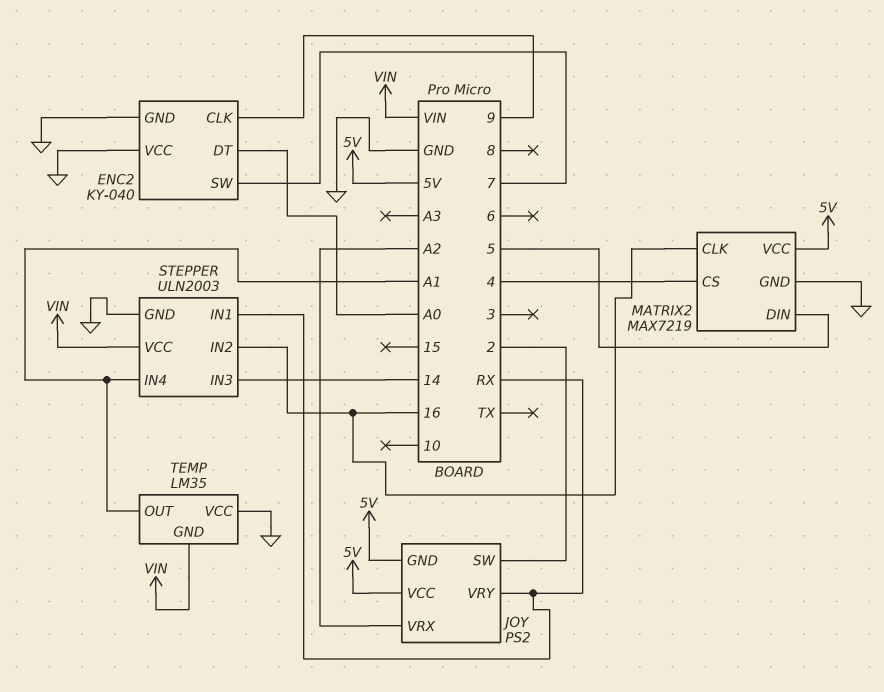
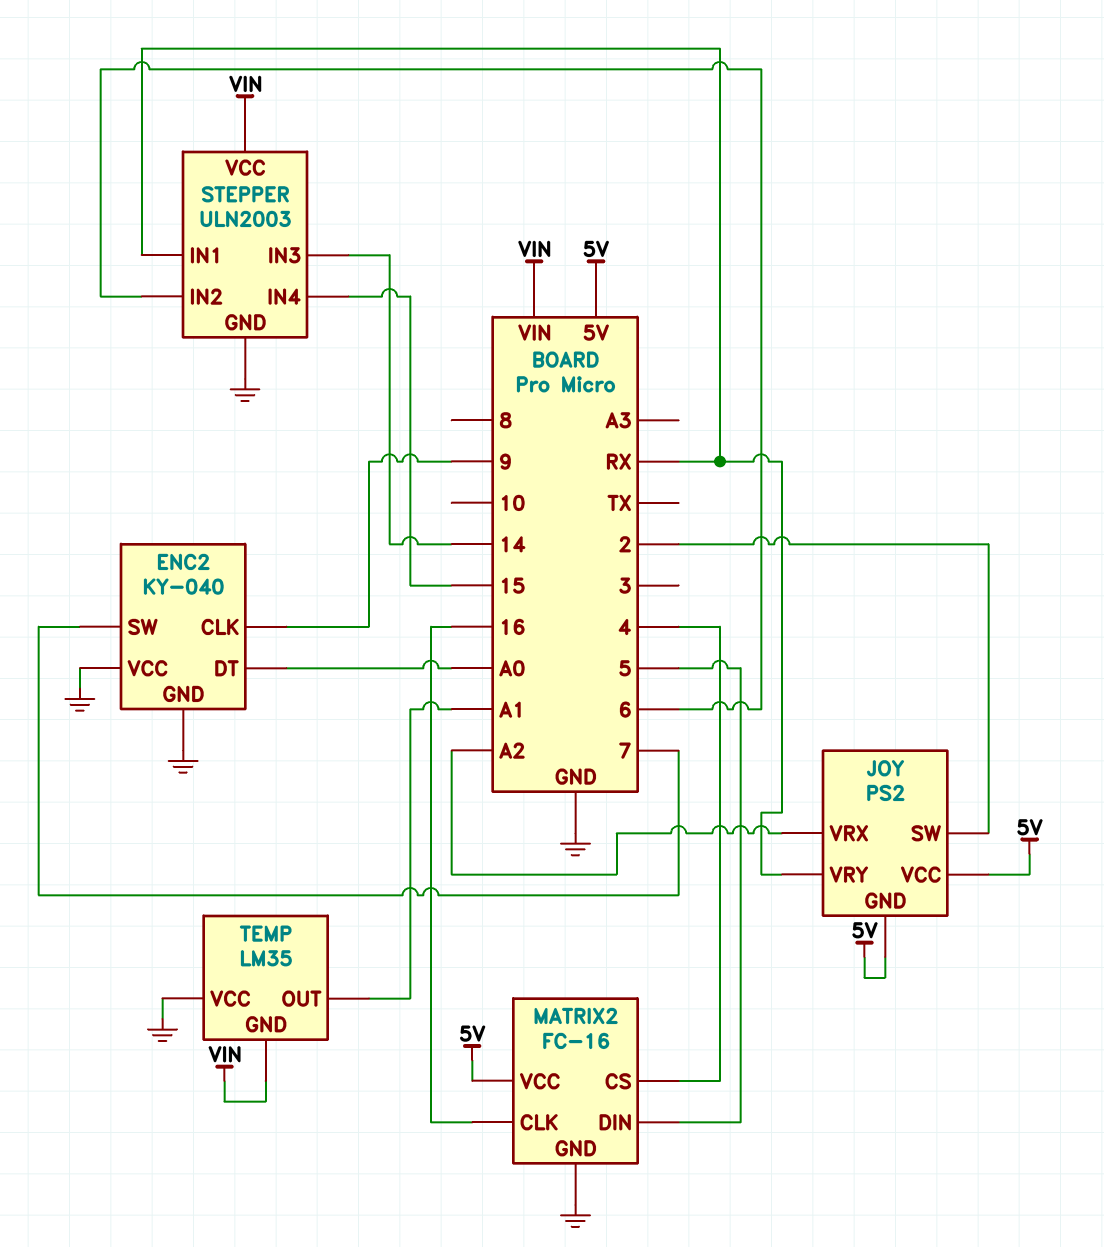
MATRIX2: MAX7219 -> FC-16
STEPPER pin IN2: 16 -> 6
STEPPER pin IN4: A1 -> 15

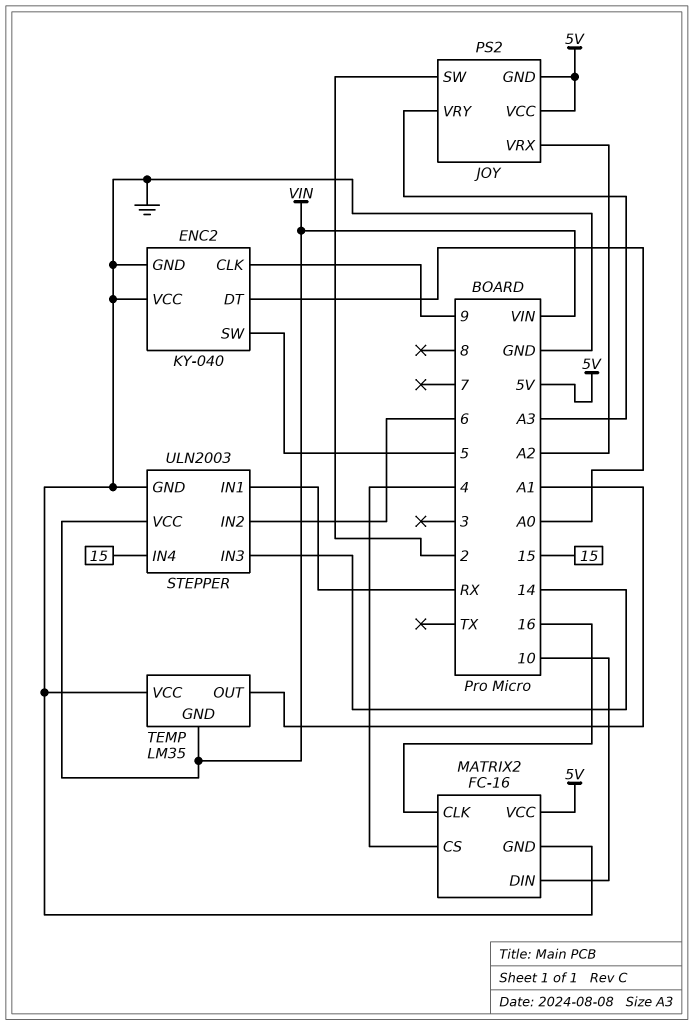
ENC2 pin SW: 7 -> 5
JOY pin VRY: RX -> A3
MATRIX2 pin DIN: 5 -> 10

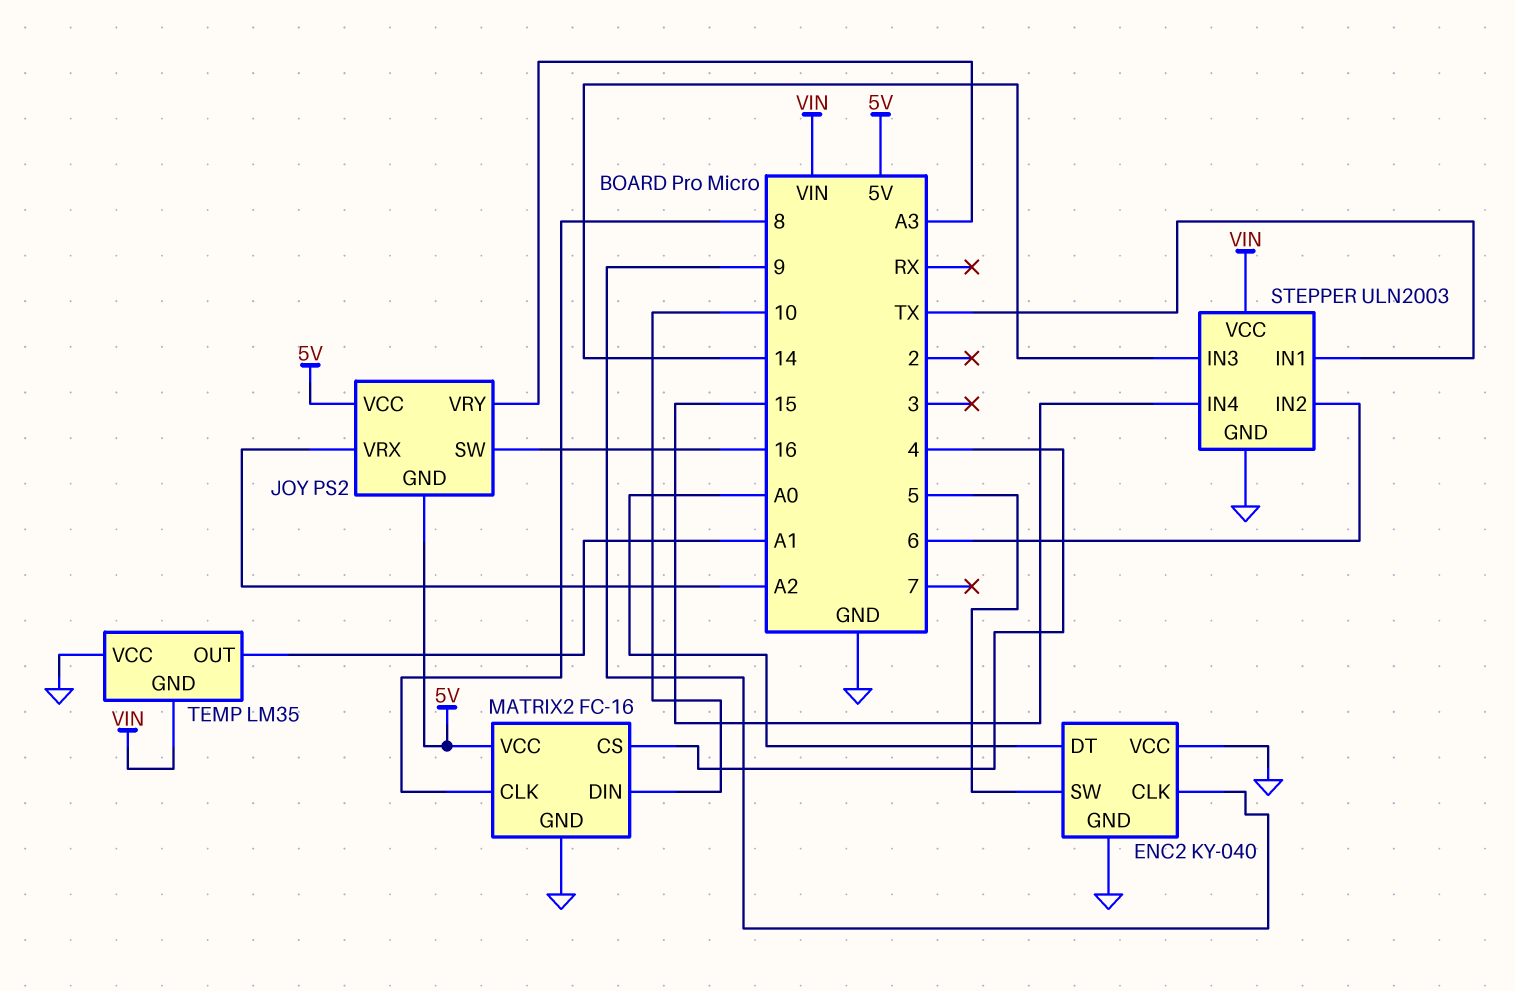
JOY pin SW: 2 -> 16
MATRIX2 pin CLK: 16 -> 8
STEPPER pin IN1: RX -> TX

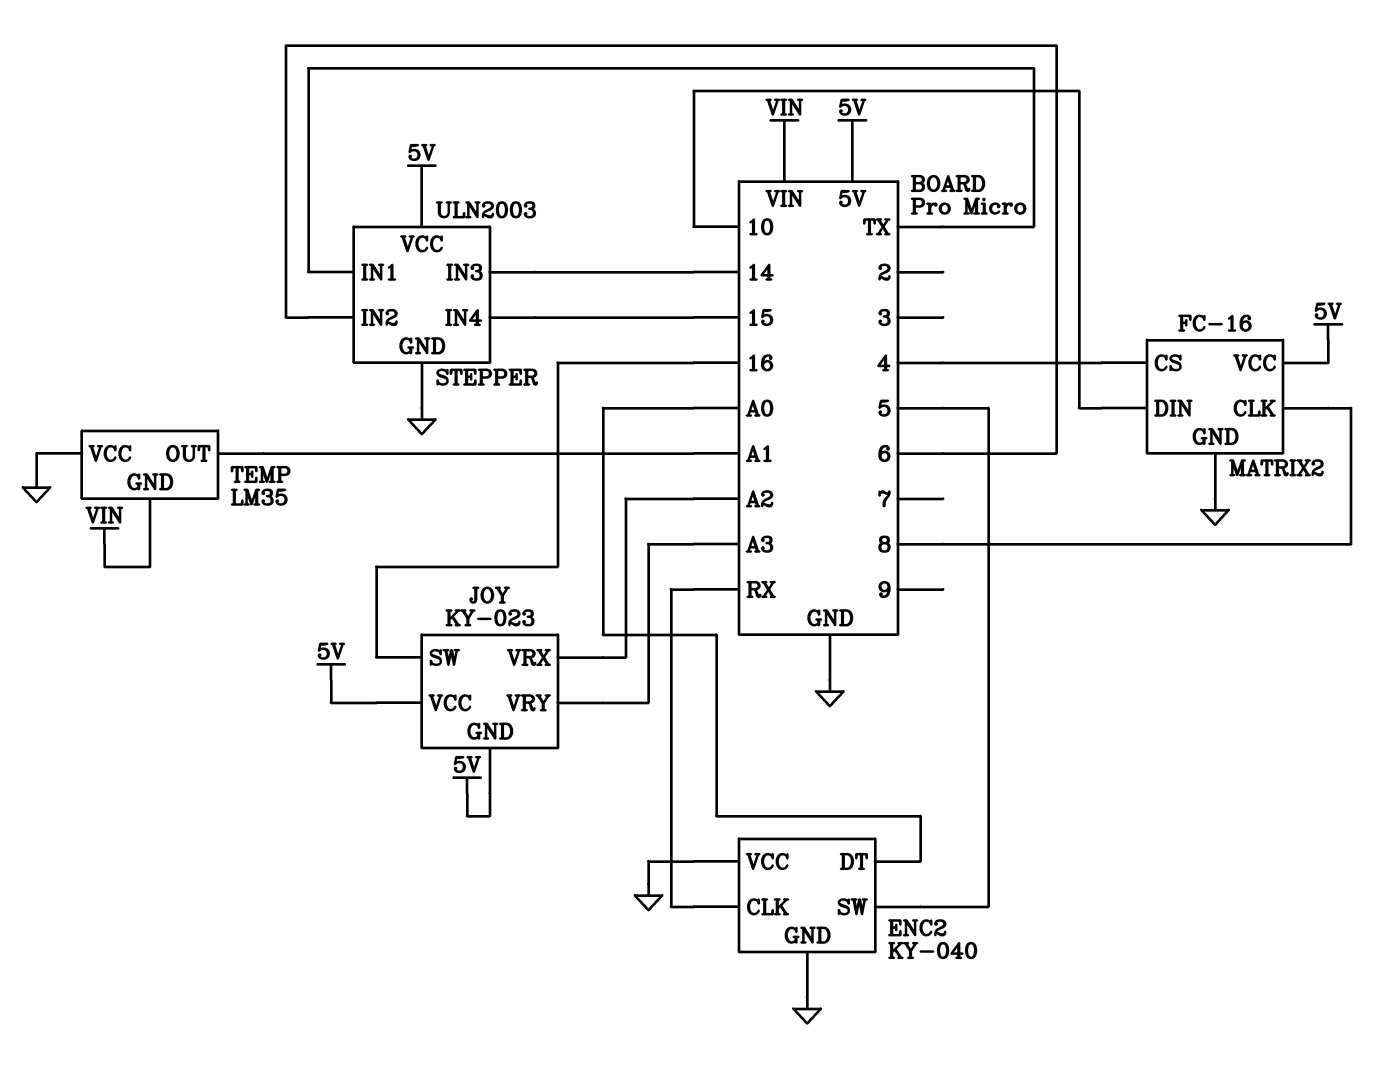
ENC2 pin CLK: 9 -> RX
JOY: PS2 -> KY-023
STEPPER pin VCC: VIN -> 5V

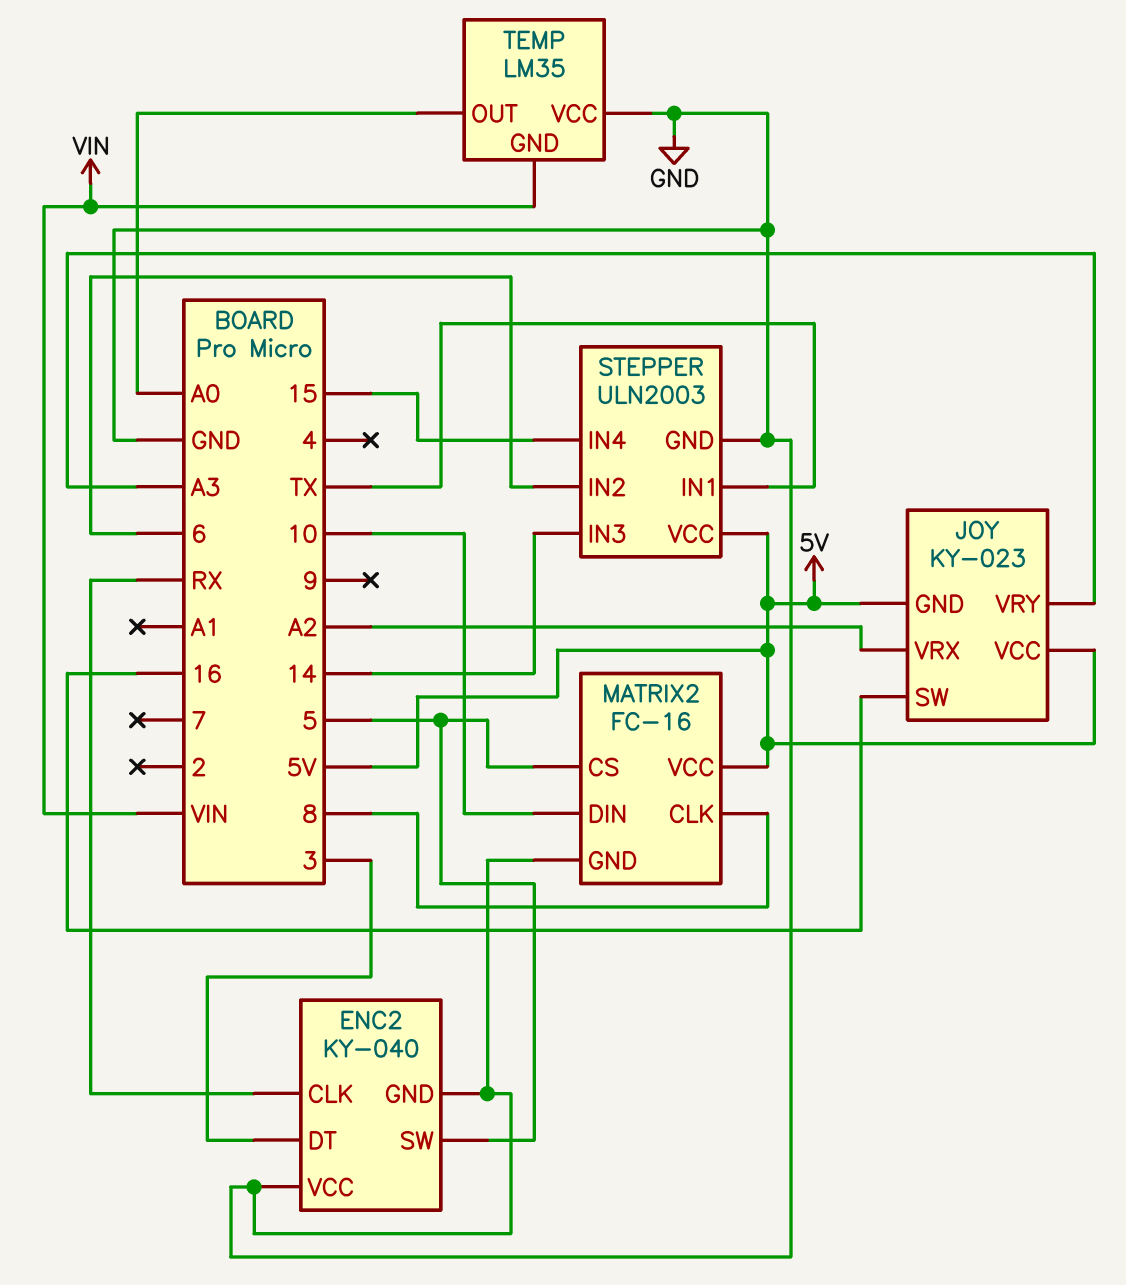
ENC2 pin DT: A0 -> 3
MATRIX2 pin CS: 4 -> 5
TEMP pin OUT: A1 -> A0

